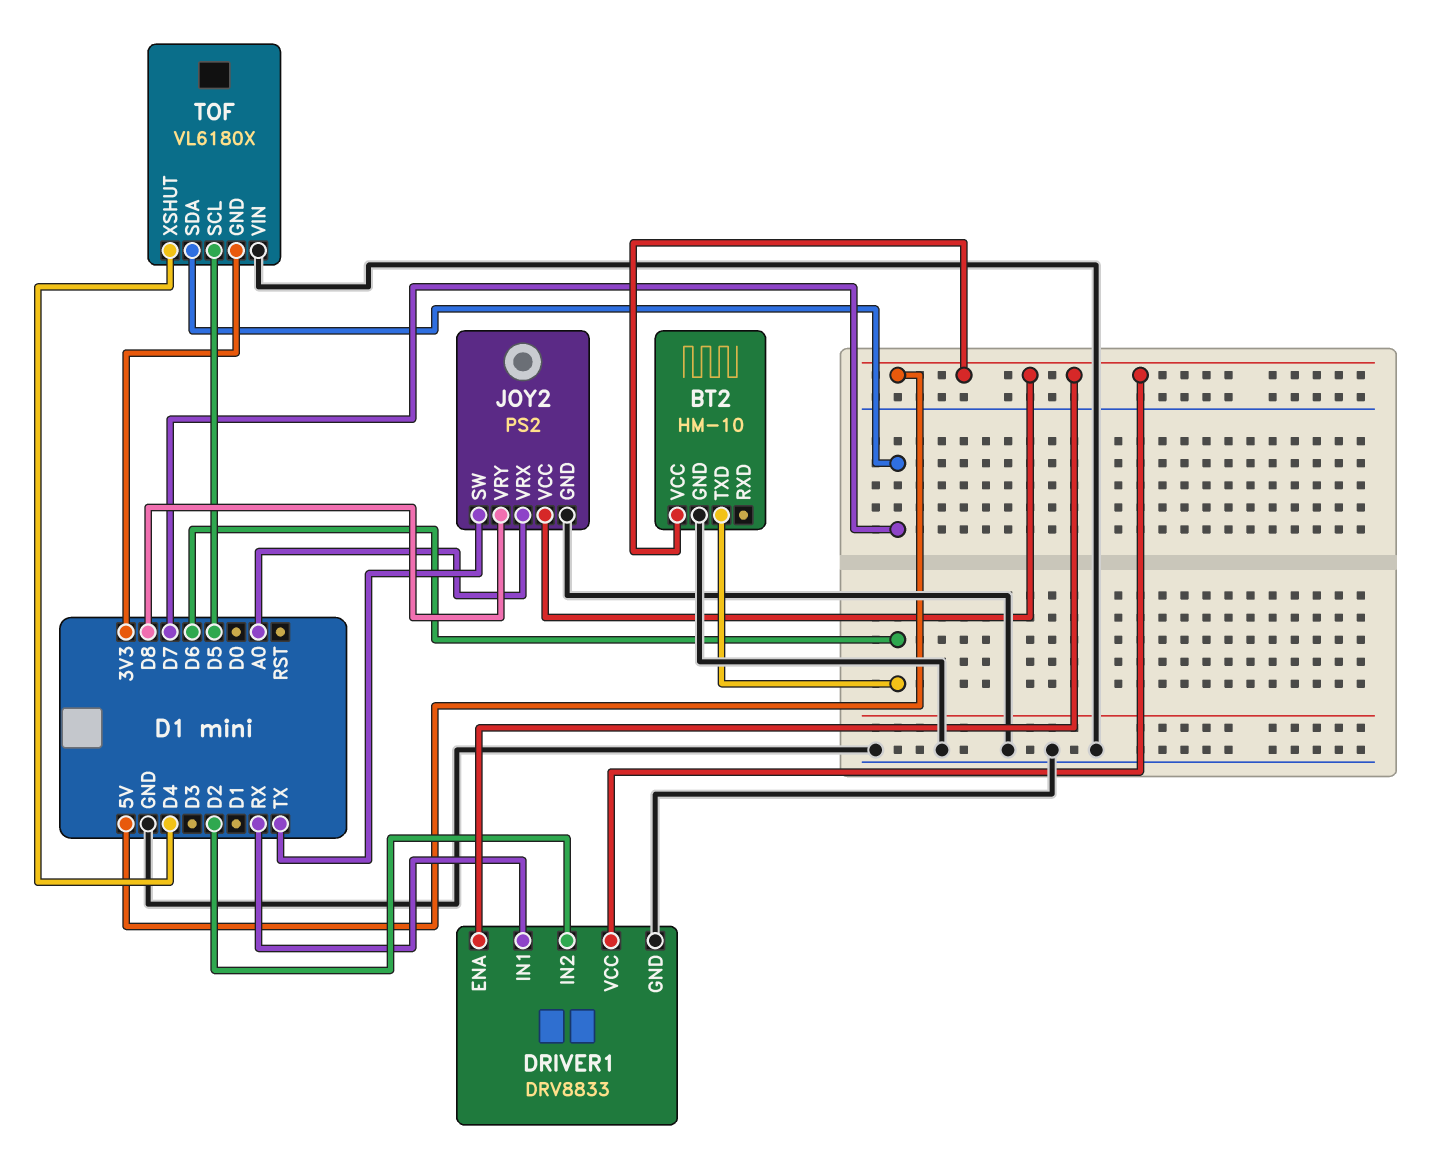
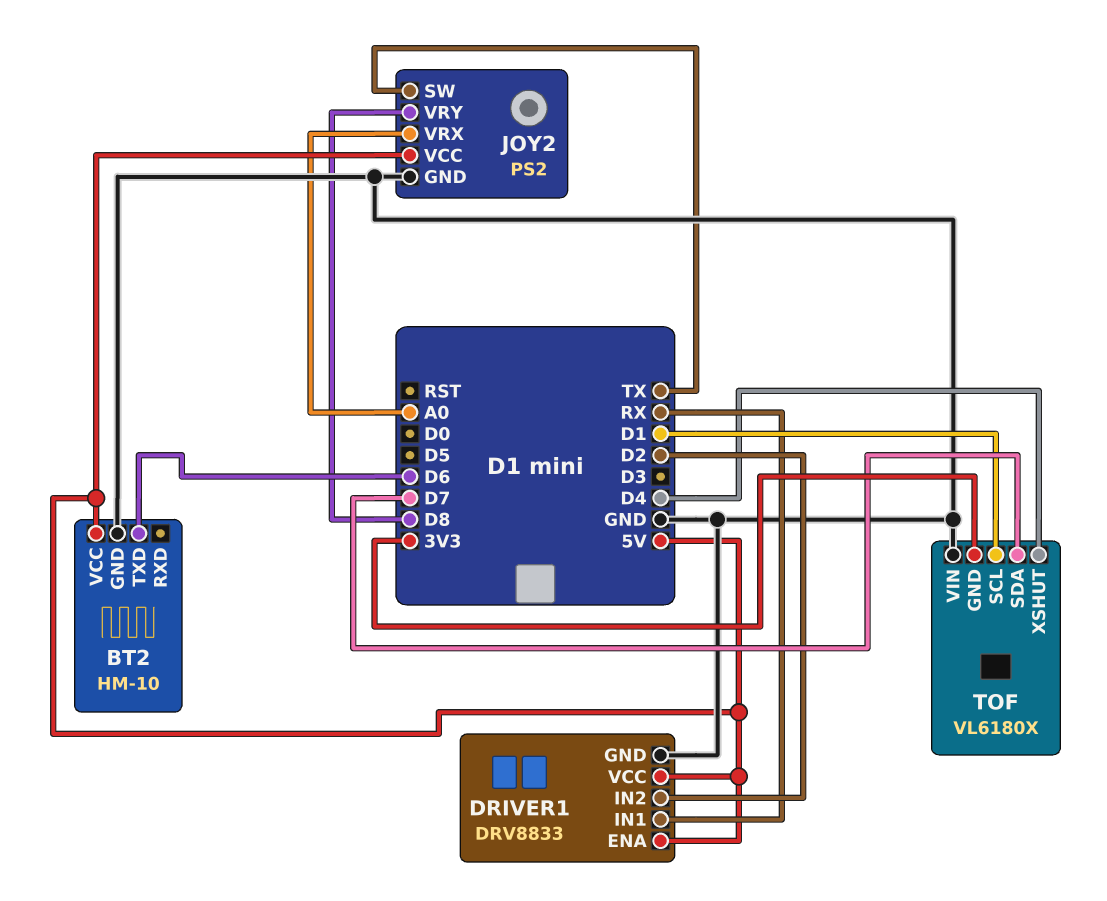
TOF pin SCL: D5 -> D1

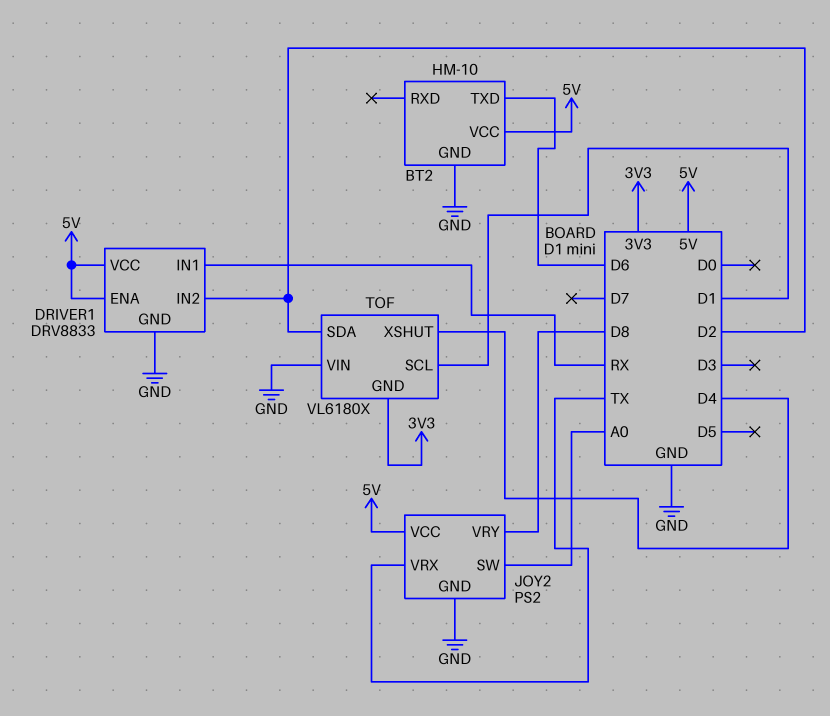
JOY2 pin SW: TX -> A0
JOY2 pin VRX: A0 -> TX
TOF pin SDA: D7 -> D2

